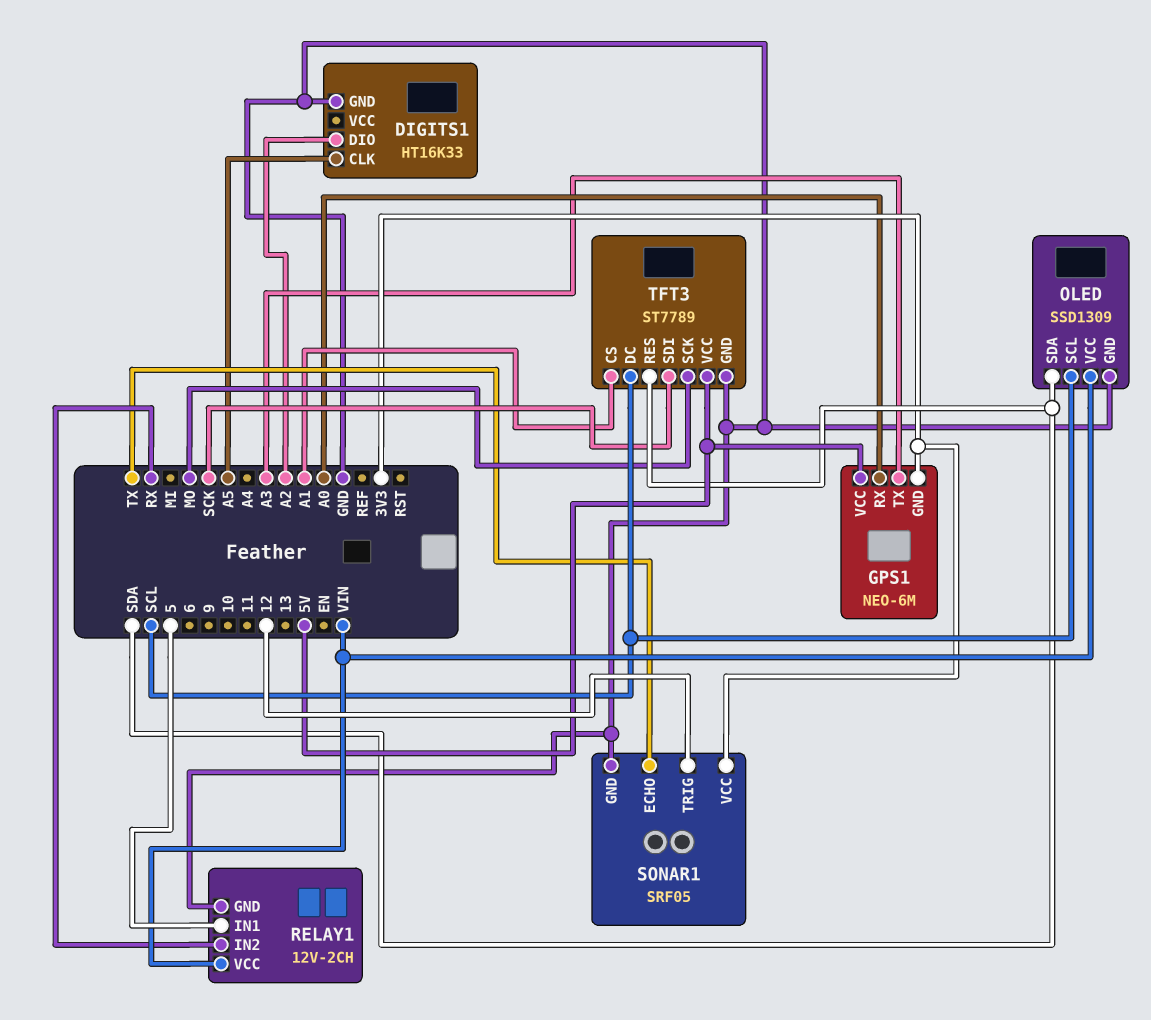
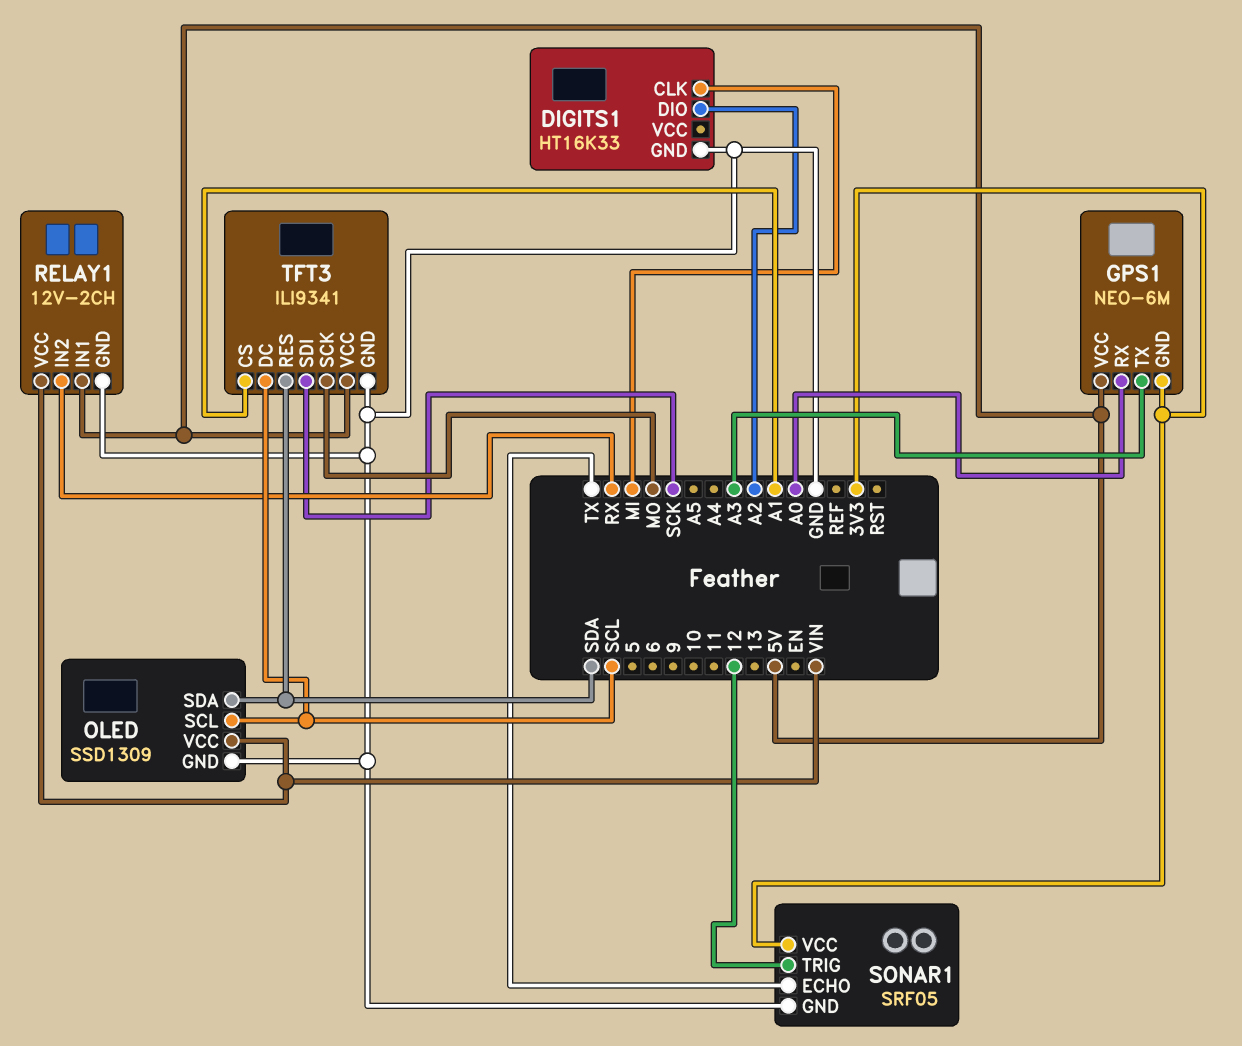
DIGITS1 pin CLK: A5 -> MI
RELAY1 pin IN1: 5 -> 5V
TFT3: ST7789 -> ILI9341

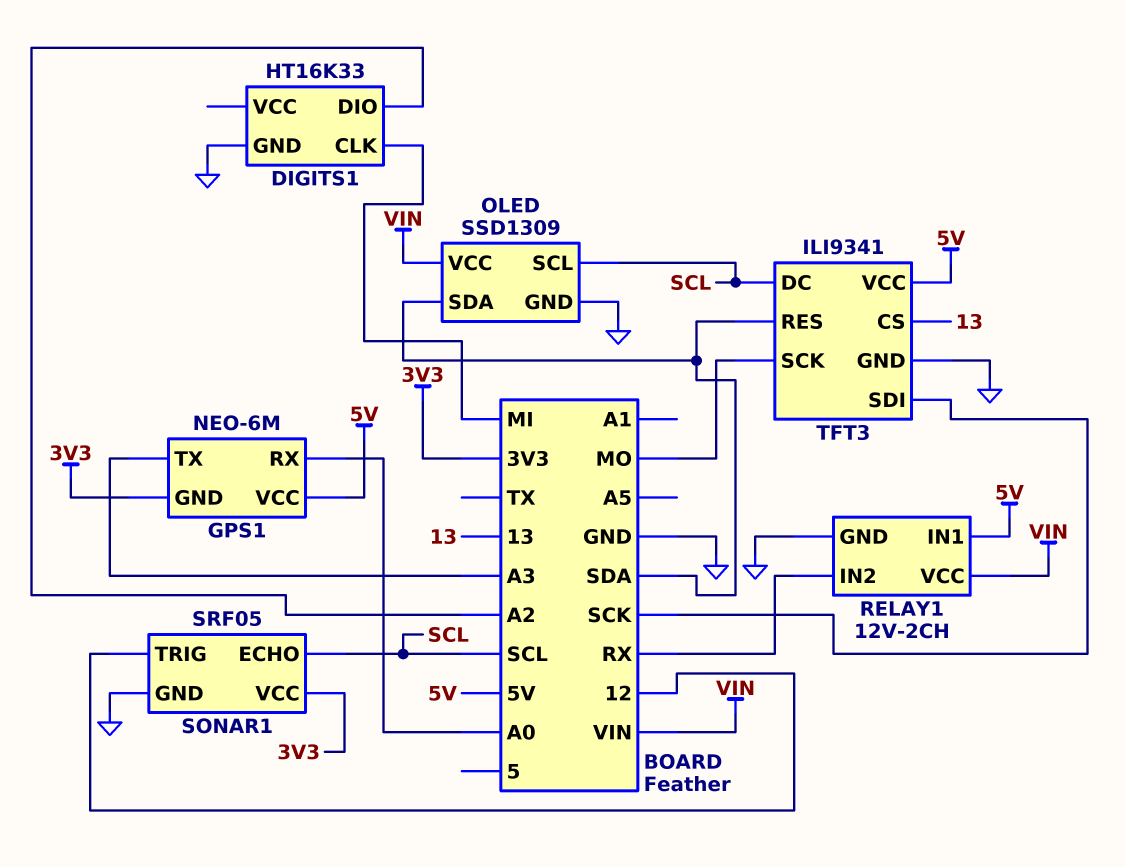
SONAR1 pin ECHO: TX -> SCL
TFT3 pin CS: A1 -> 13

